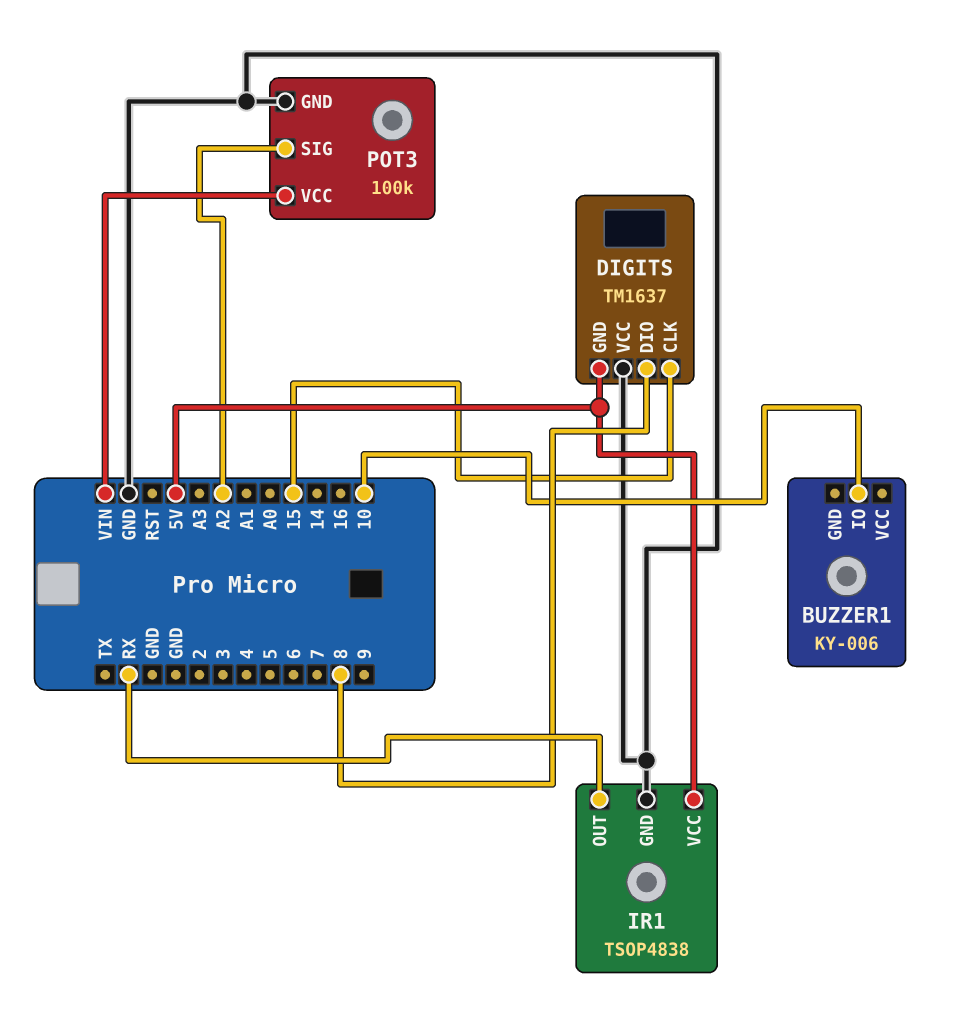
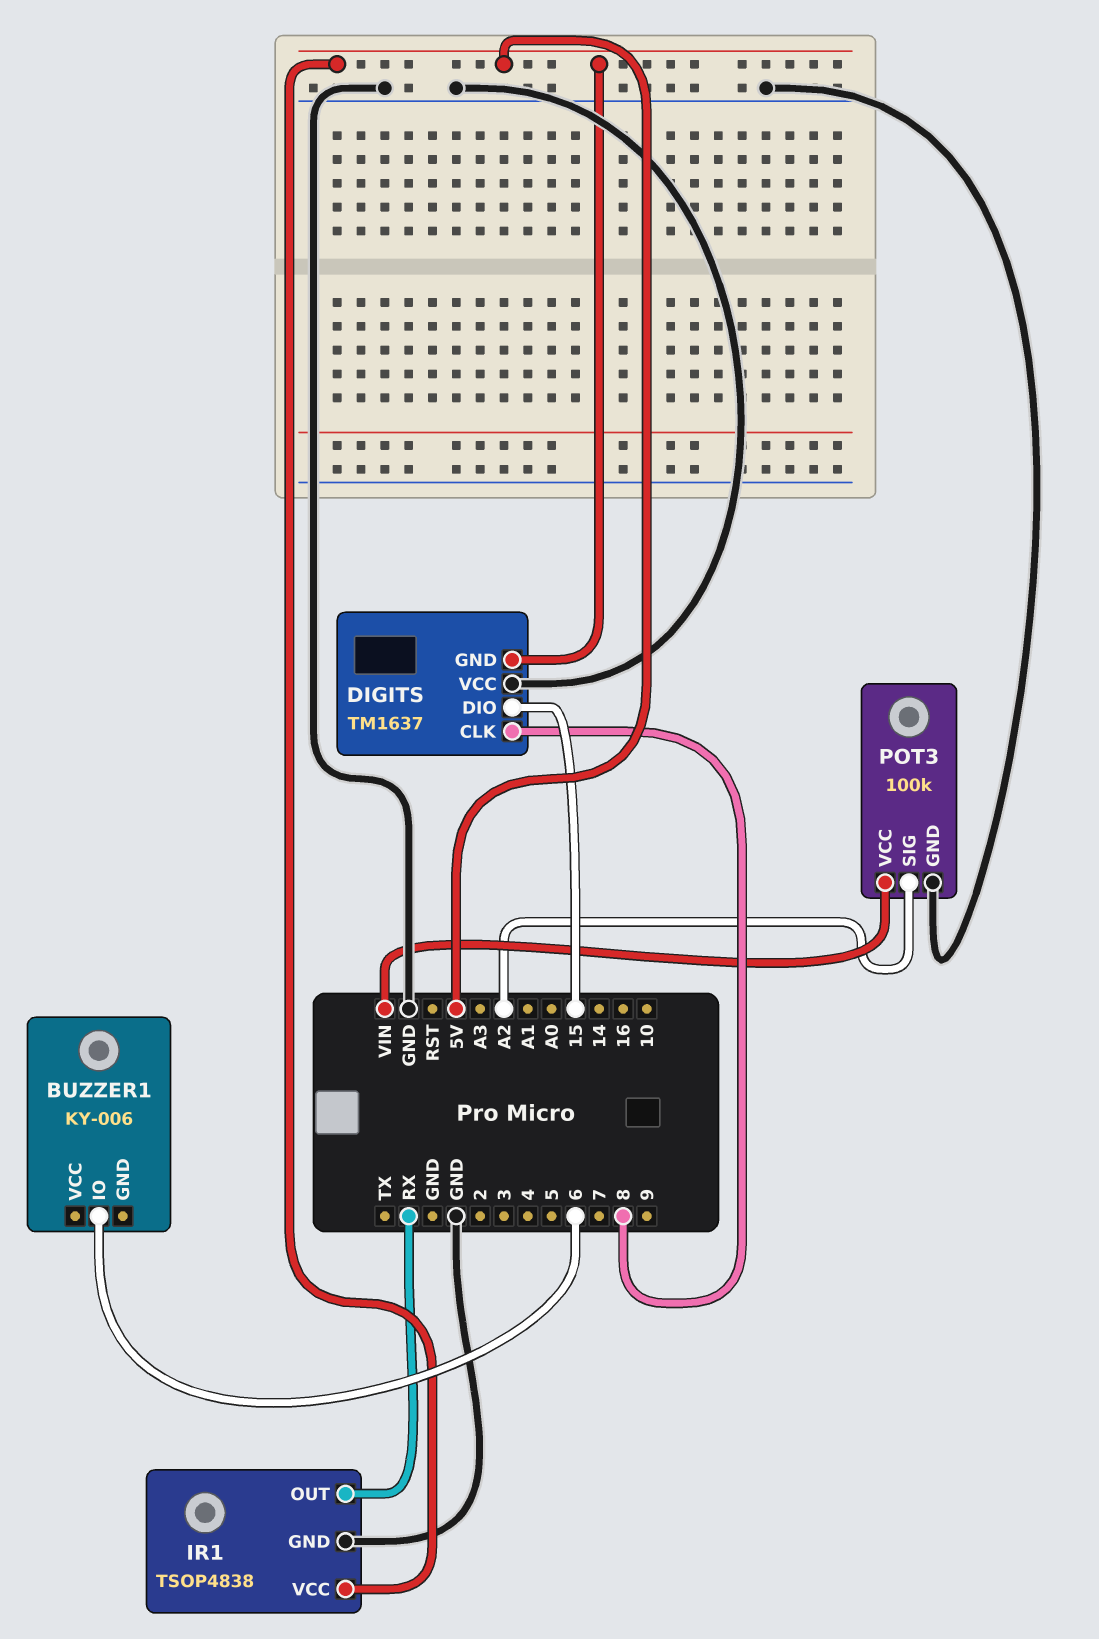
BUZZER1 pin IO: 10 -> 6
DIGITS pin CLK: 15 -> 8
DIGITS pin DIO: 8 -> 15

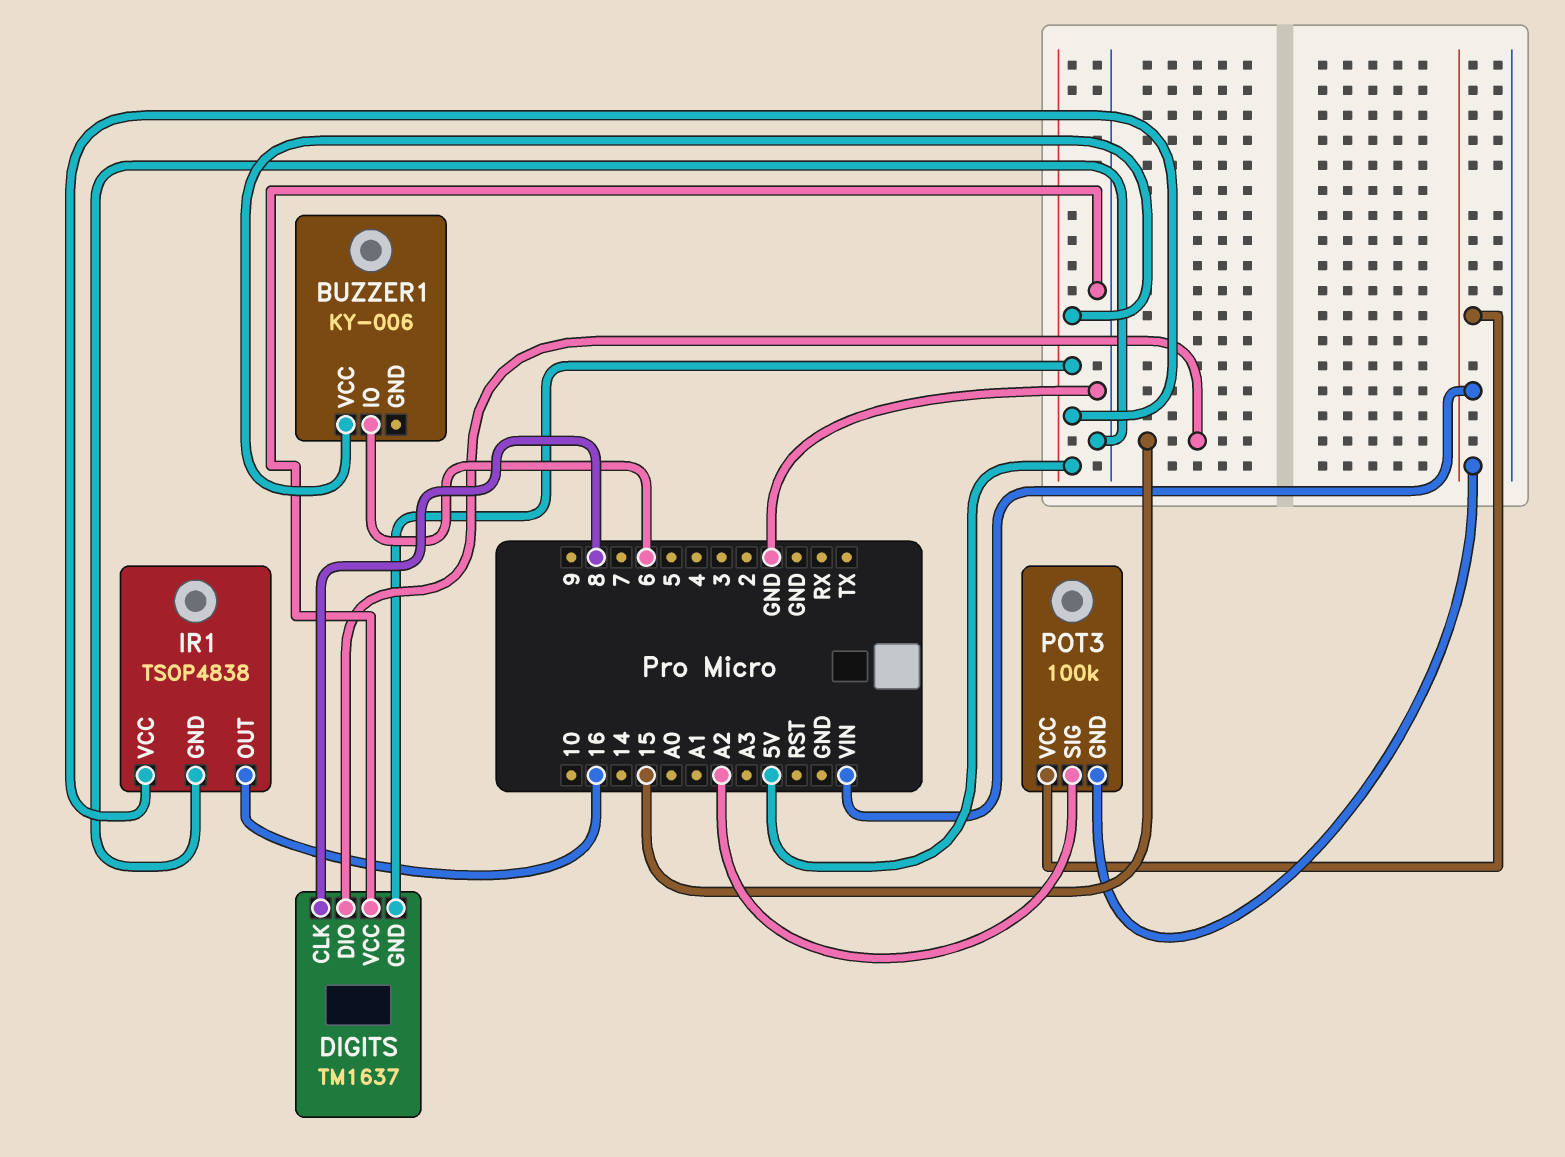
BUZZER1 pin VCC: none -> 5V
IR1 pin OUT: RX -> 16
POT3 pin GND: GND -> VIN

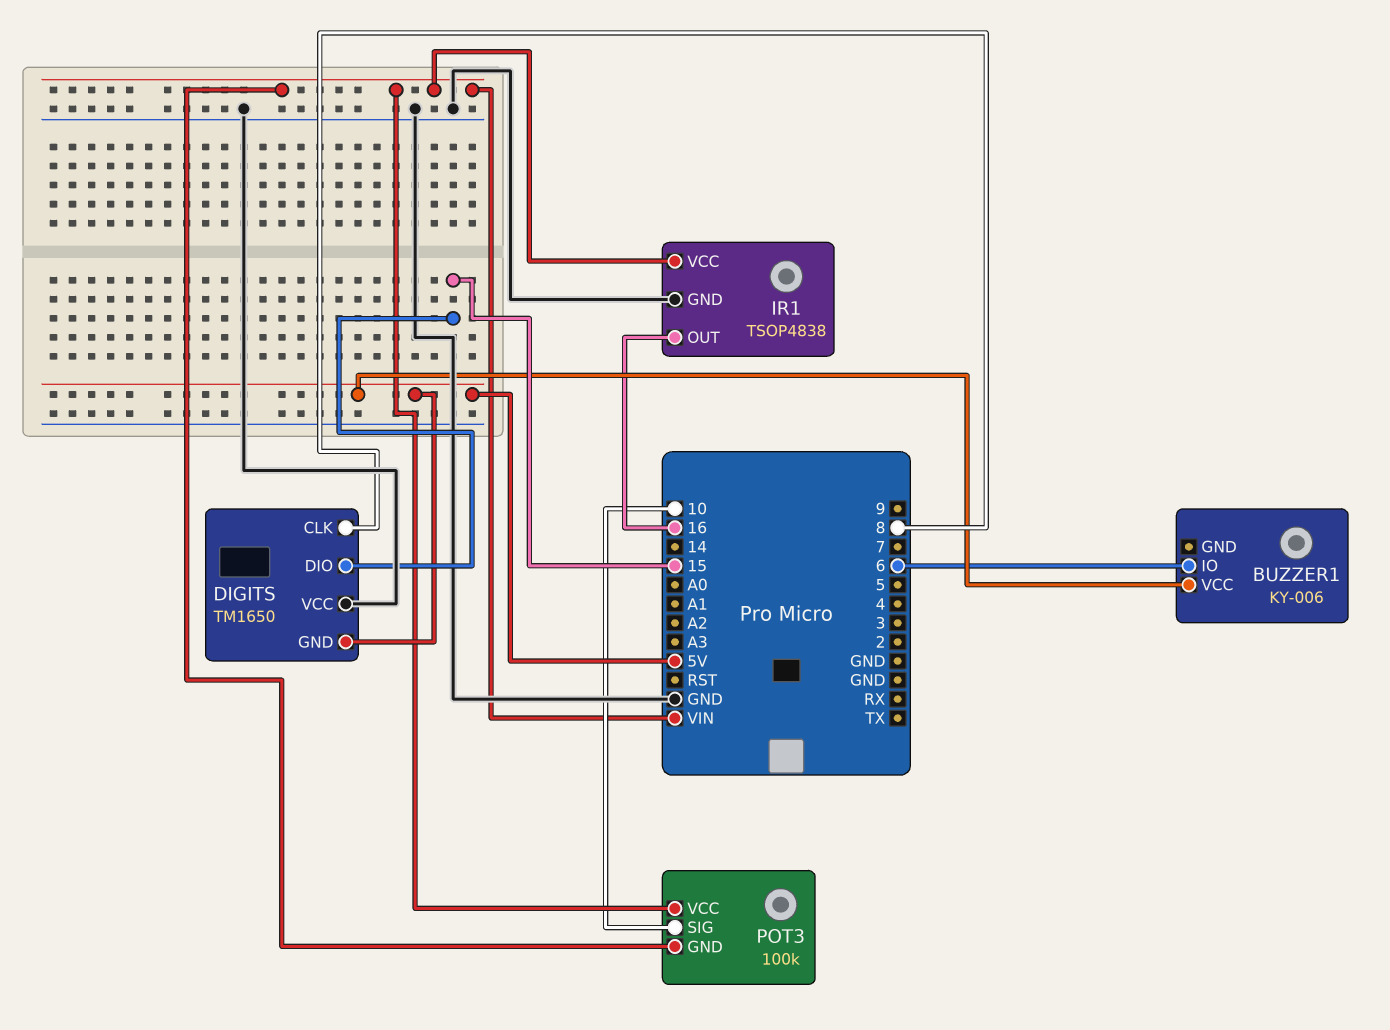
DIGITS: TM1637 -> TM1650
IR1 pin VCC: 5V -> VIN
POT3 pin SIG: A2 -> 10

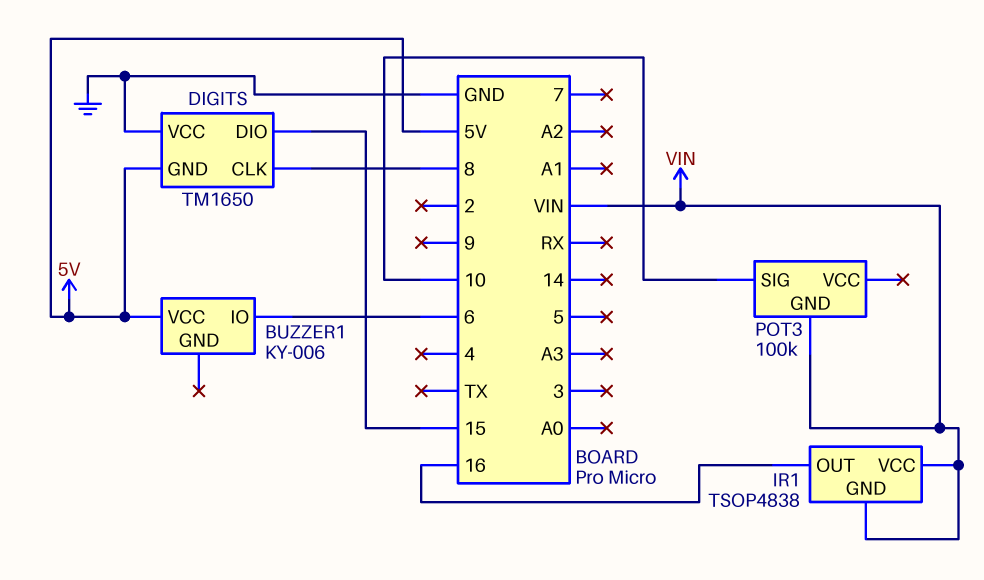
IR1 pin GND: GND -> VIN
POT3 pin VCC: VIN -> none

